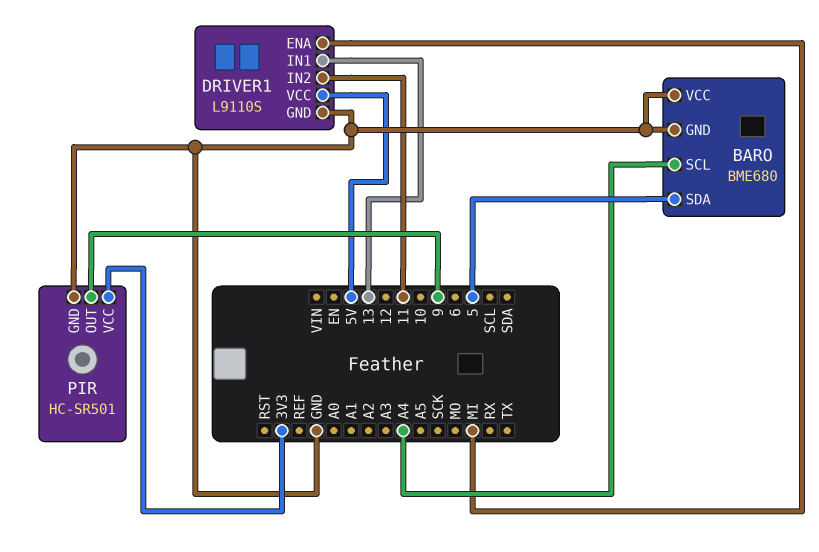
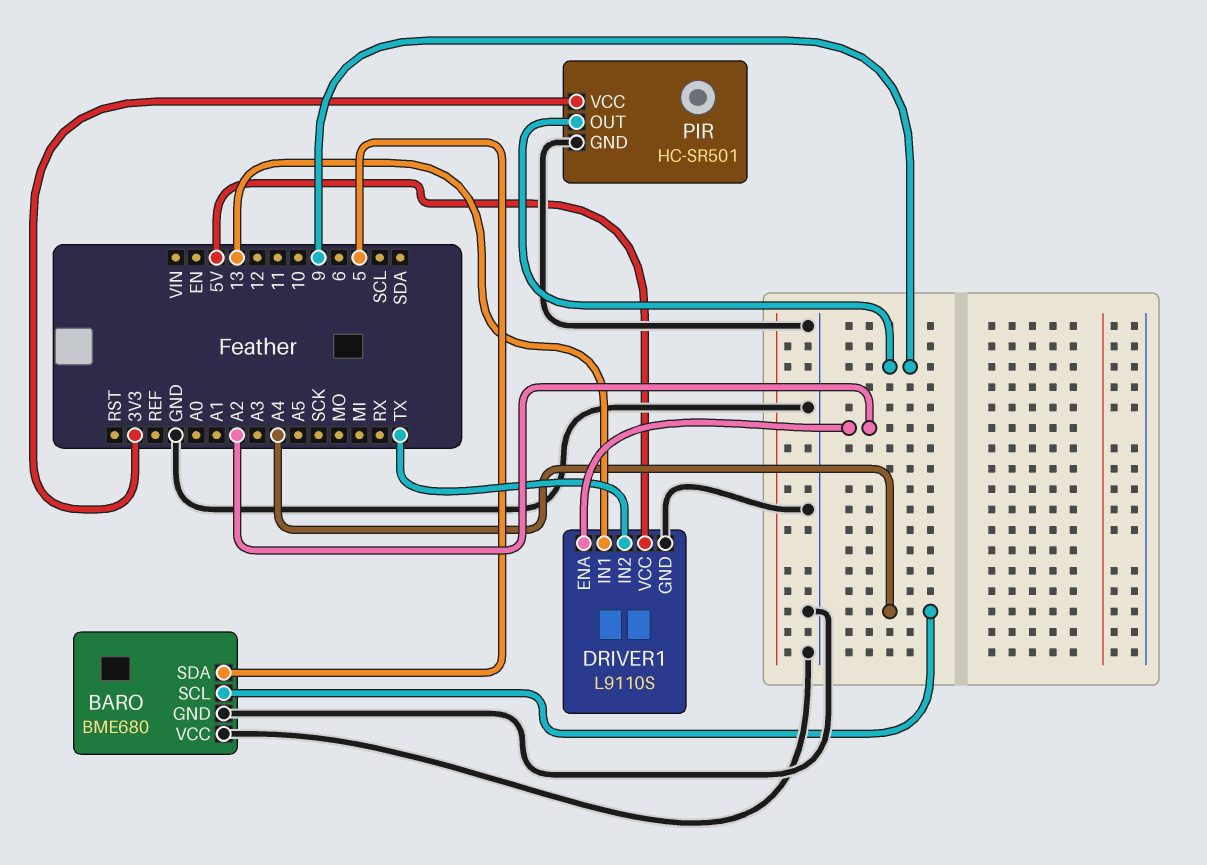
DRIVER1 pin ENA: MI -> A2
DRIVER1 pin IN2: 11 -> TX

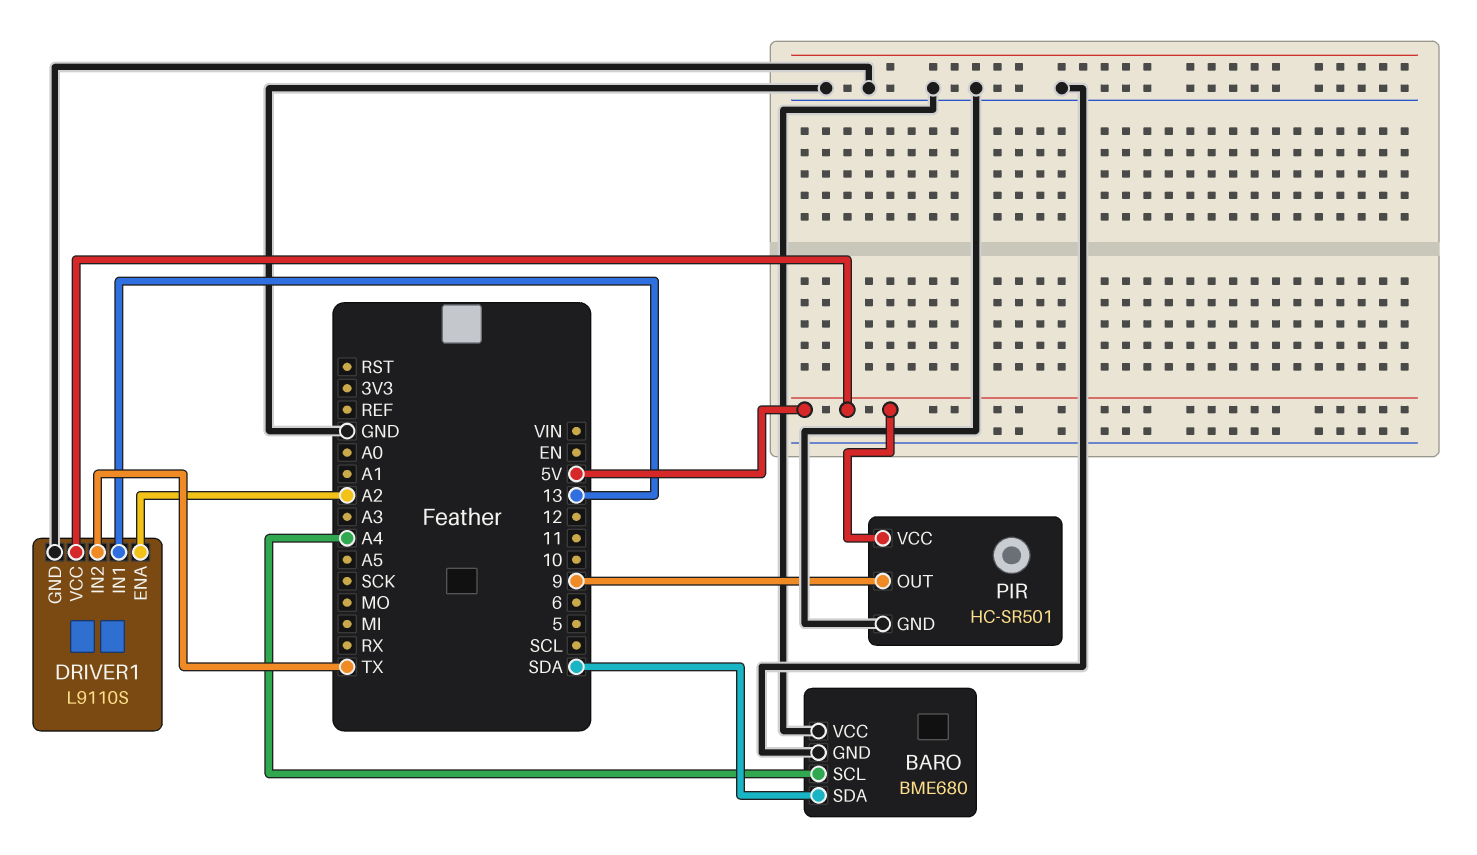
BARO pin SDA: 5 -> SDA
PIR pin VCC: 3V3 -> 5V

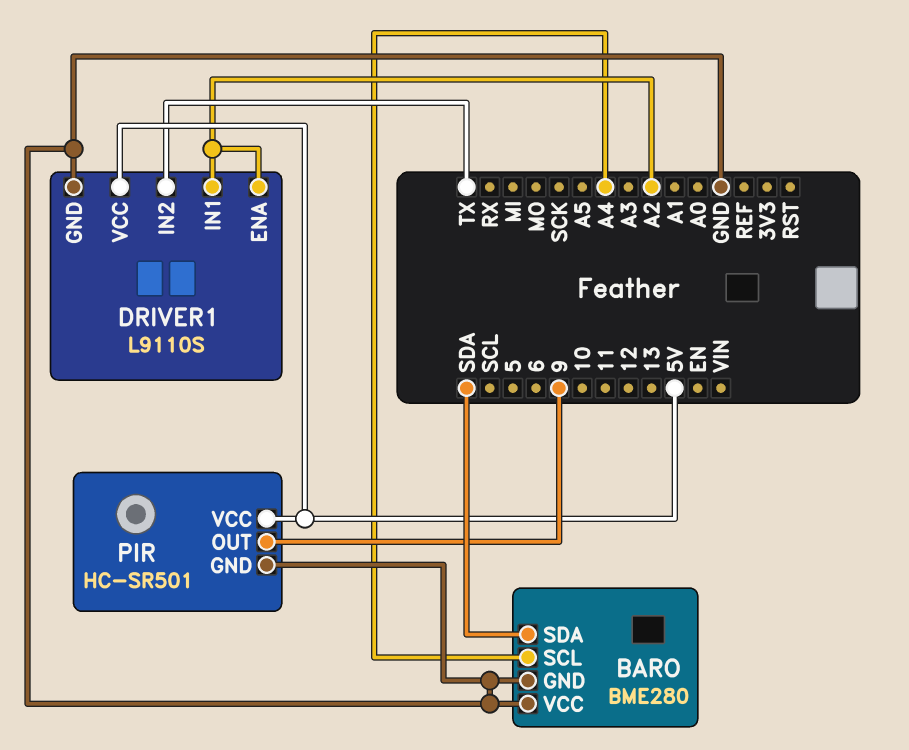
BARO: BME680 -> BME280
DRIVER1 pin IN1: 13 -> A2

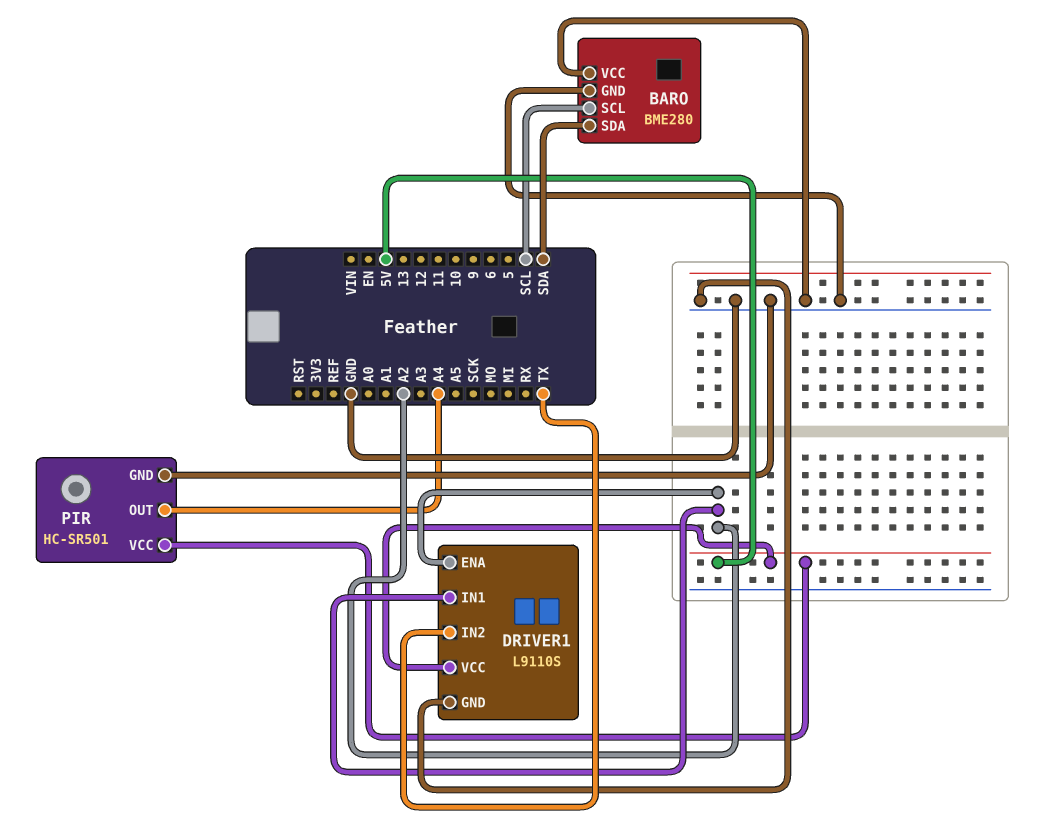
BARO pin SCL: A4 -> SCL
PIR pin OUT: 9 -> A4

